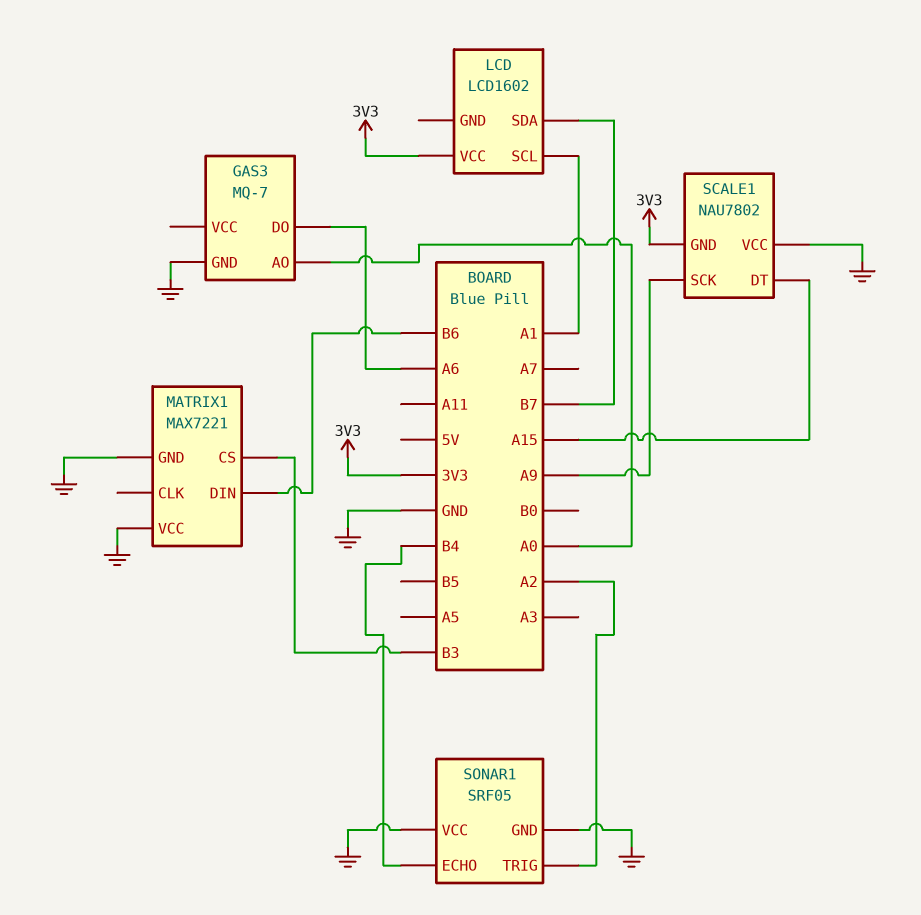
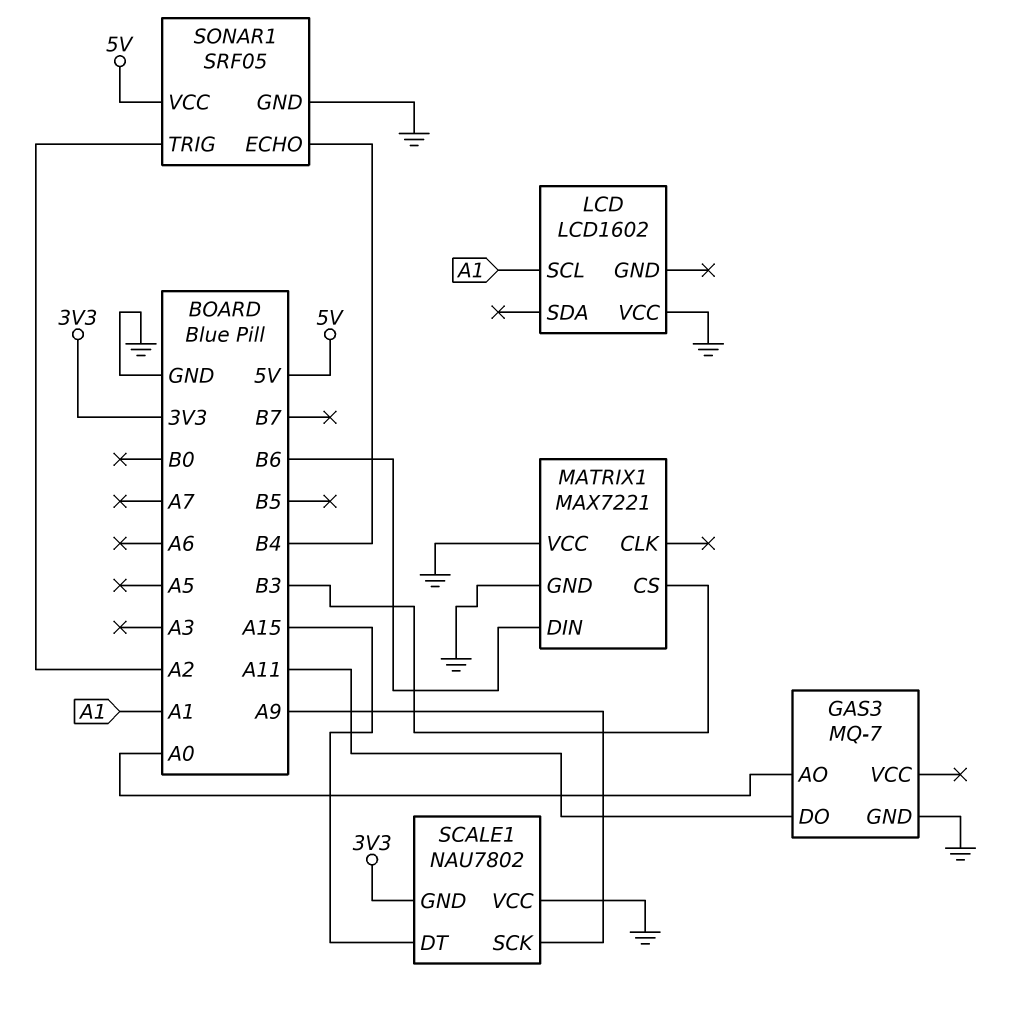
GAS3 pin DO: A6 -> A11
LCD pin SDA: B7 -> none
LCD pin VCC: 3V3 -> GND
SONAR1 pin VCC: GND -> 5V

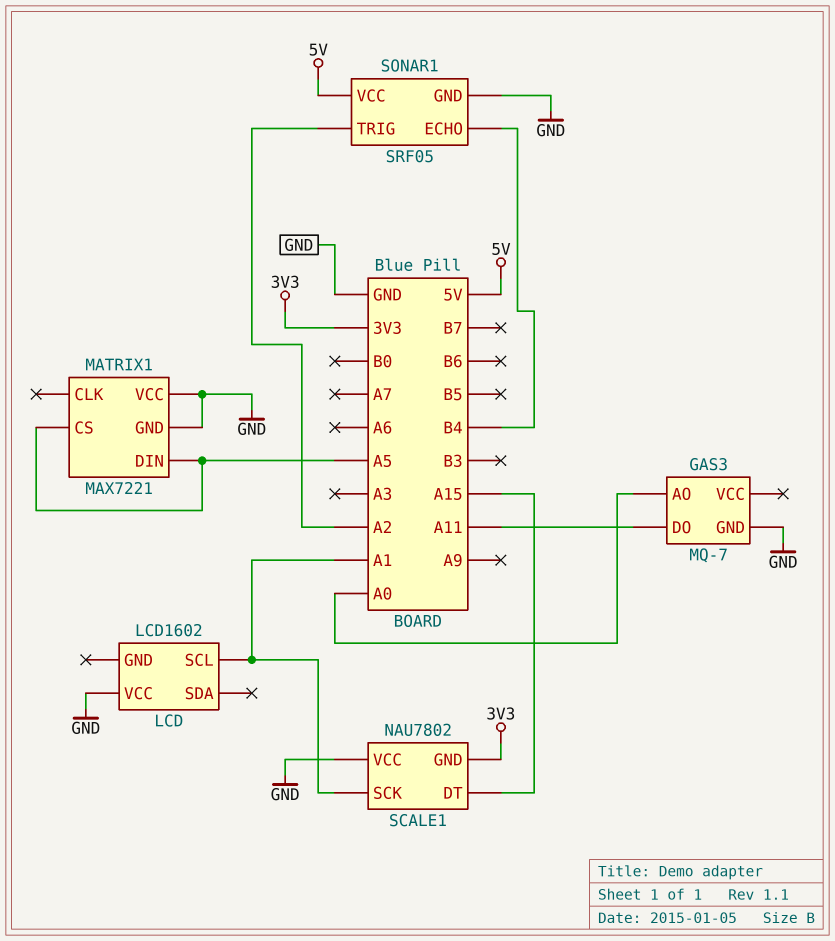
MATRIX1 pin CS: B3 -> A5
MATRIX1 pin DIN: B6 -> A5
SCALE1 pin SCK: A9 -> A1

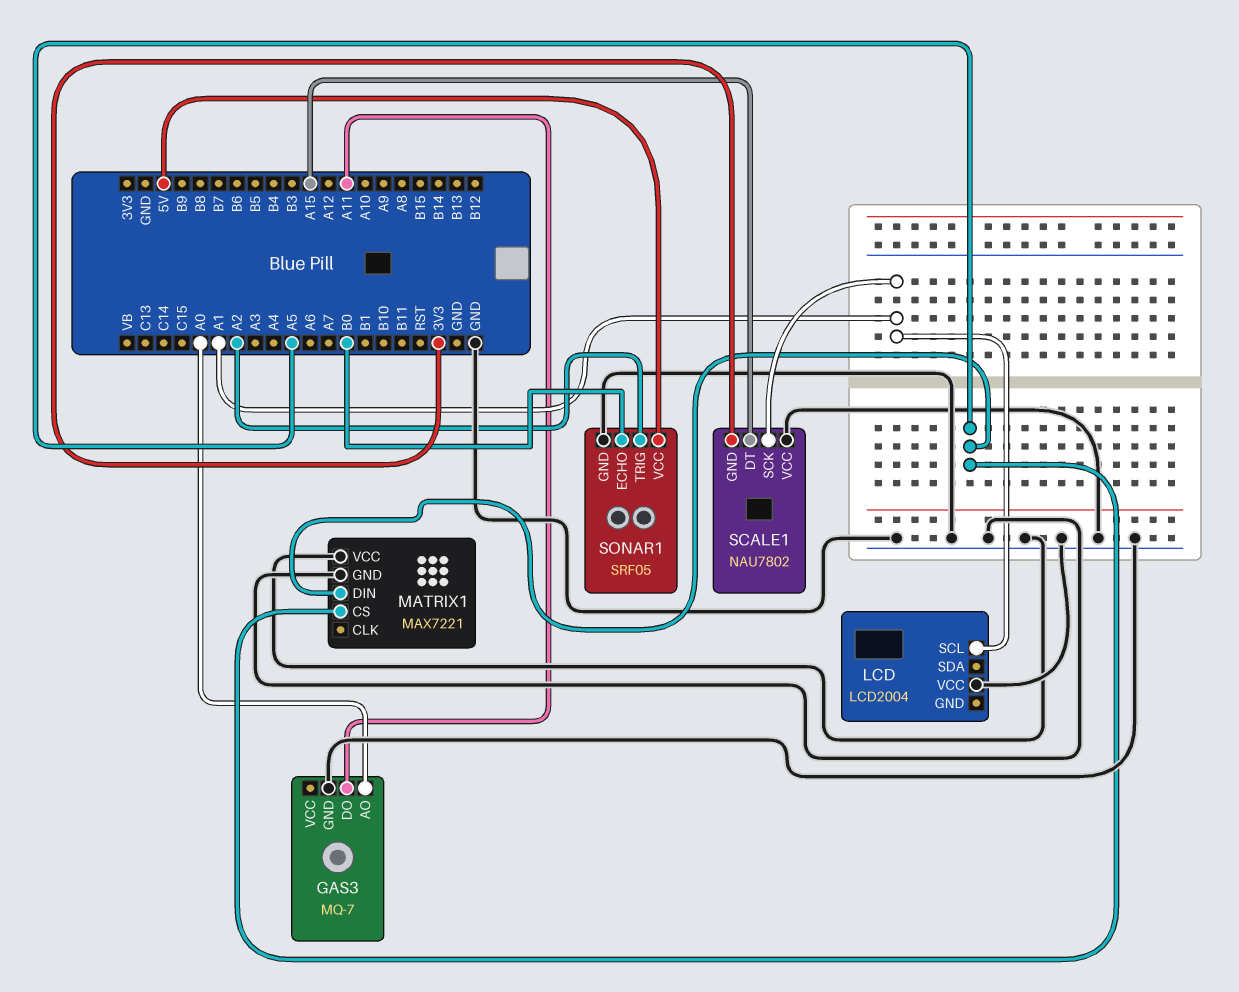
LCD: LCD1602 -> LCD2004
SONAR1 pin ECHO: B4 -> B0

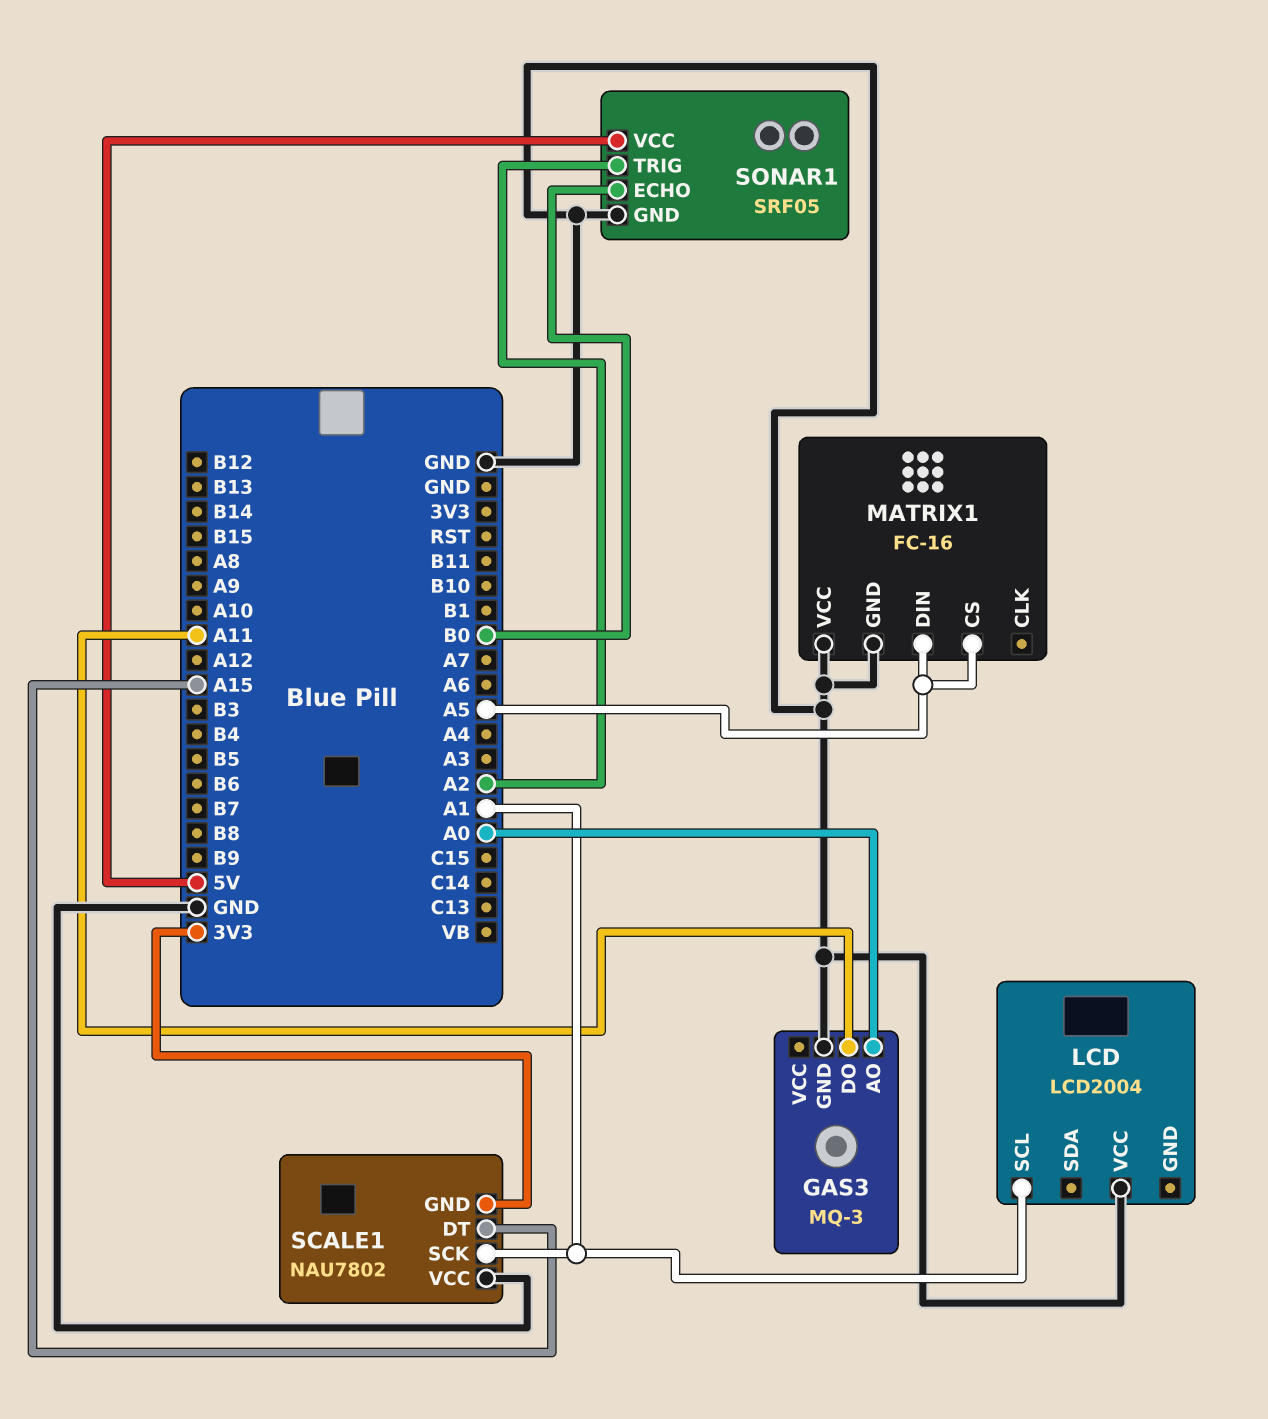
GAS3: MQ-7 -> MQ-3
MATRIX1: MAX7221 -> FC-16

